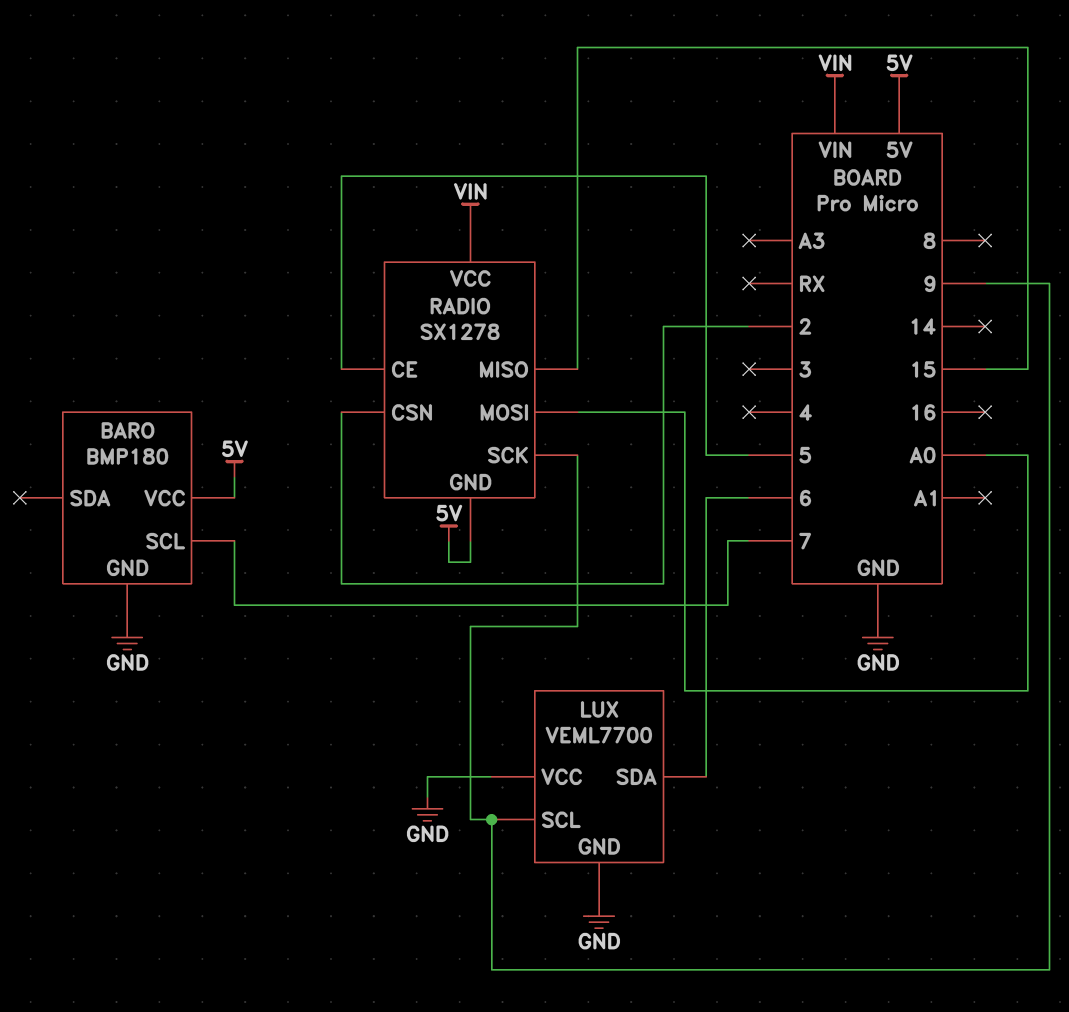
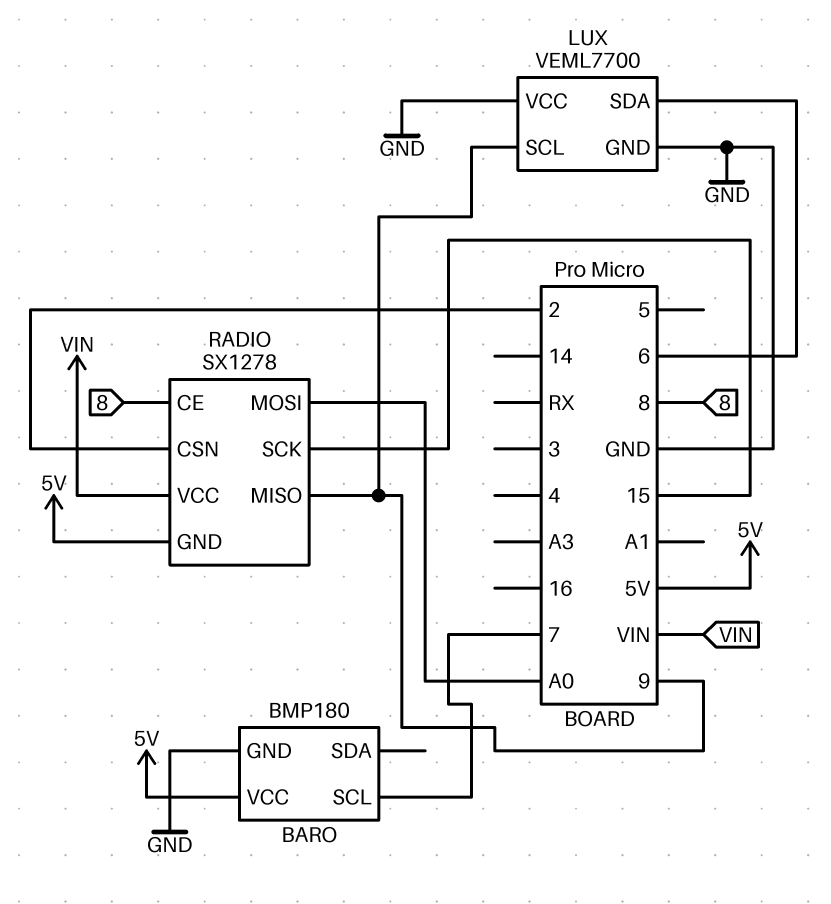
RADIO pin CE: 5 -> 8
RADIO pin MISO: 15 -> 9
RADIO pin SCK: 9 -> 15

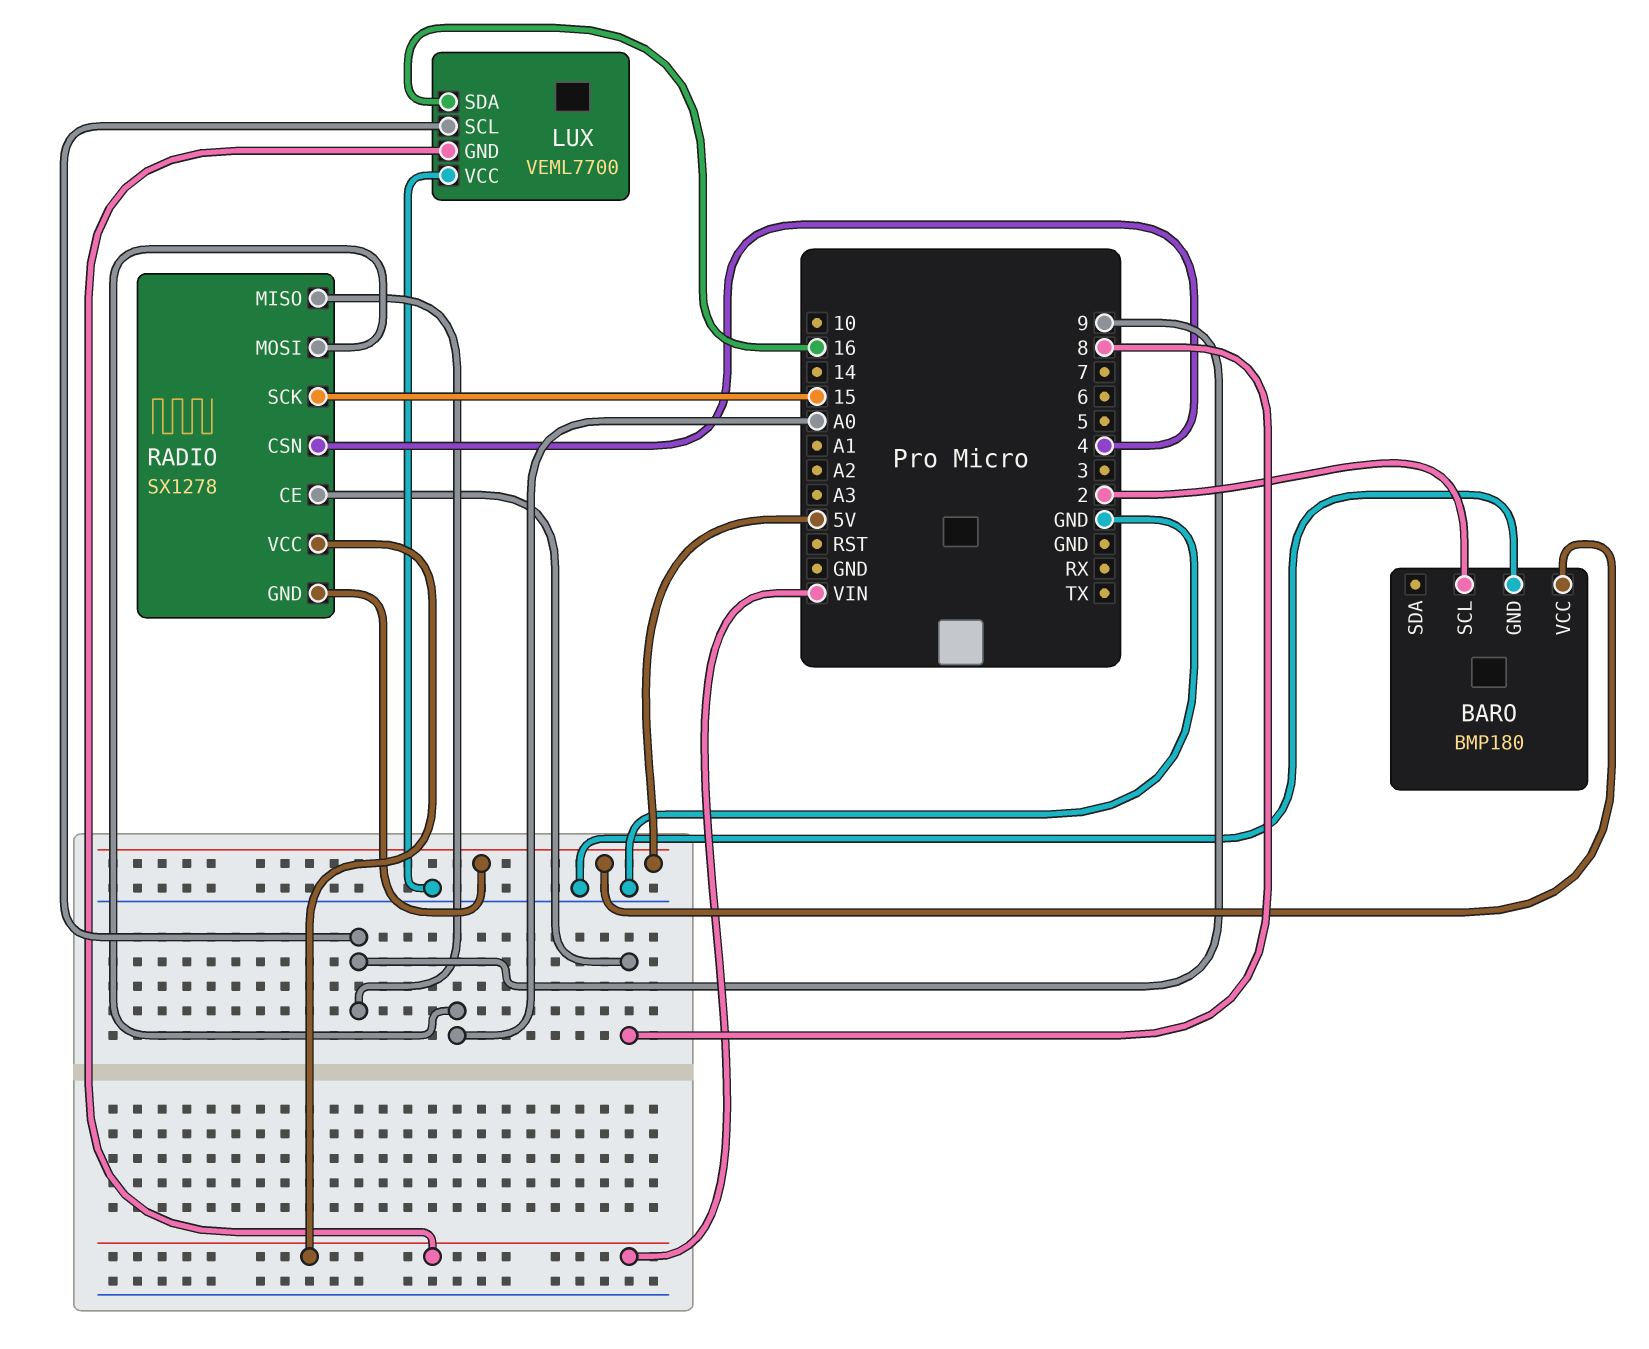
BARO pin SCL: 7 -> 2
LUX pin GND: GND -> VIN
LUX pin SDA: 6 -> 16
RADIO pin CSN: 2 -> 4

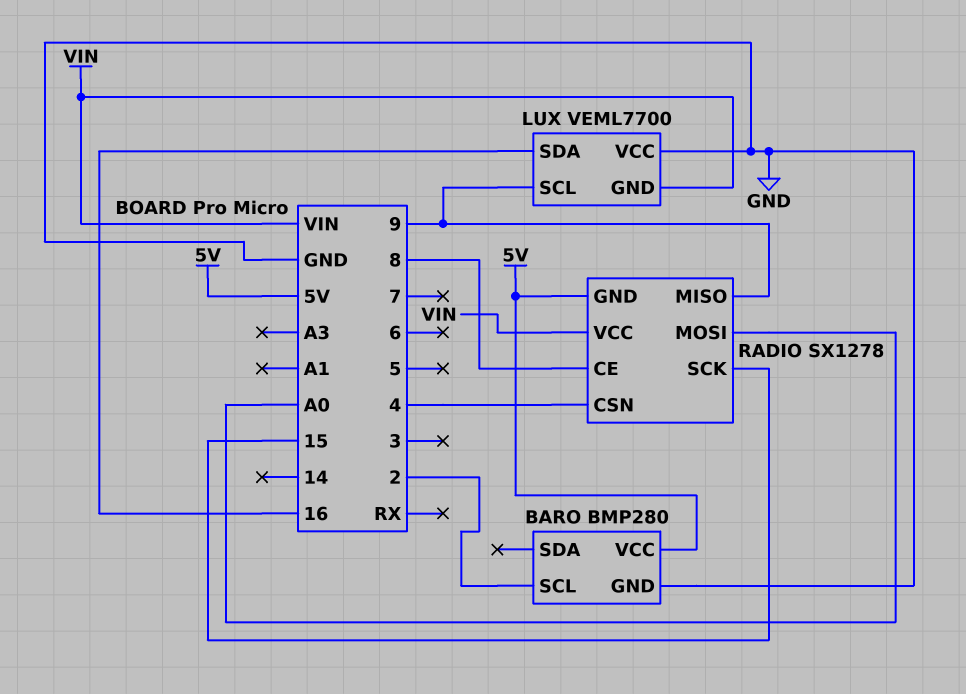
BARO: BMP180 -> BMP280

